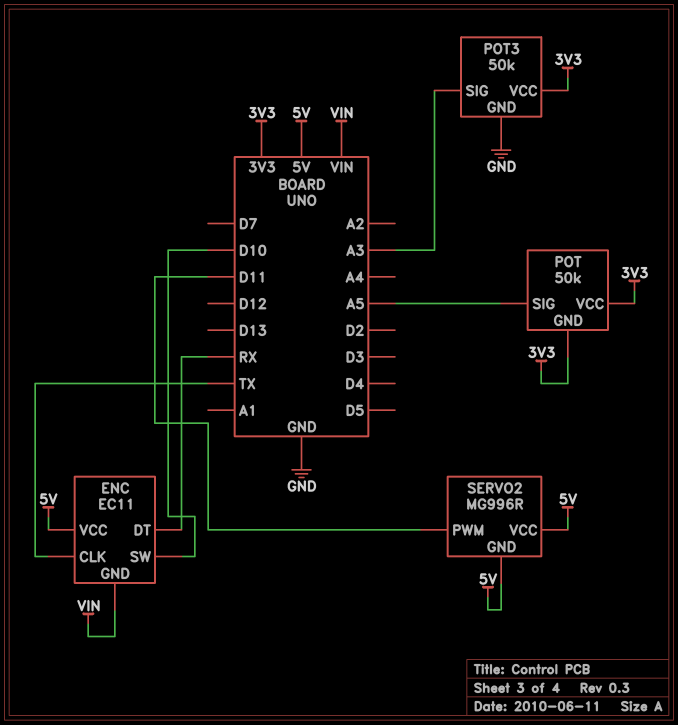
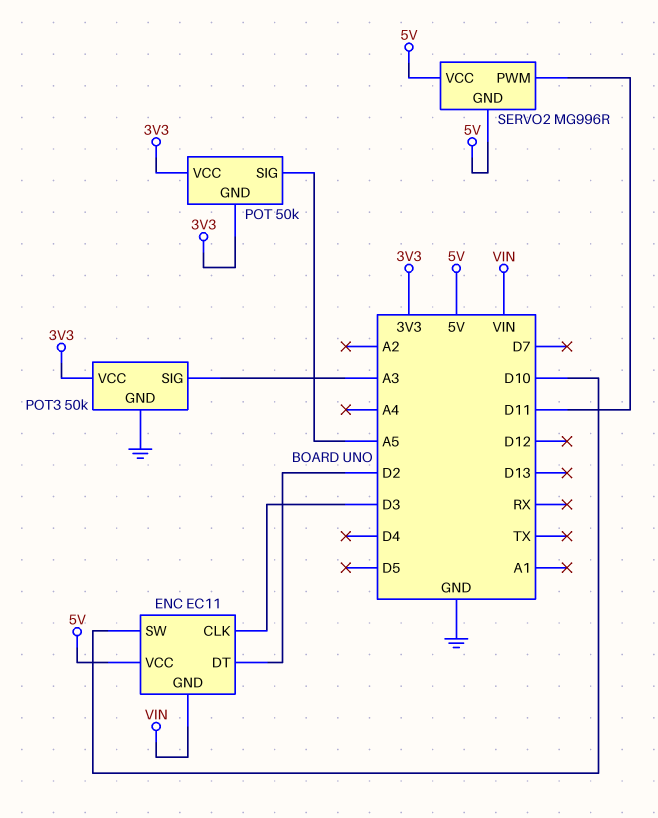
ENC pin CLK: TX -> D3
ENC pin DT: RX -> D2

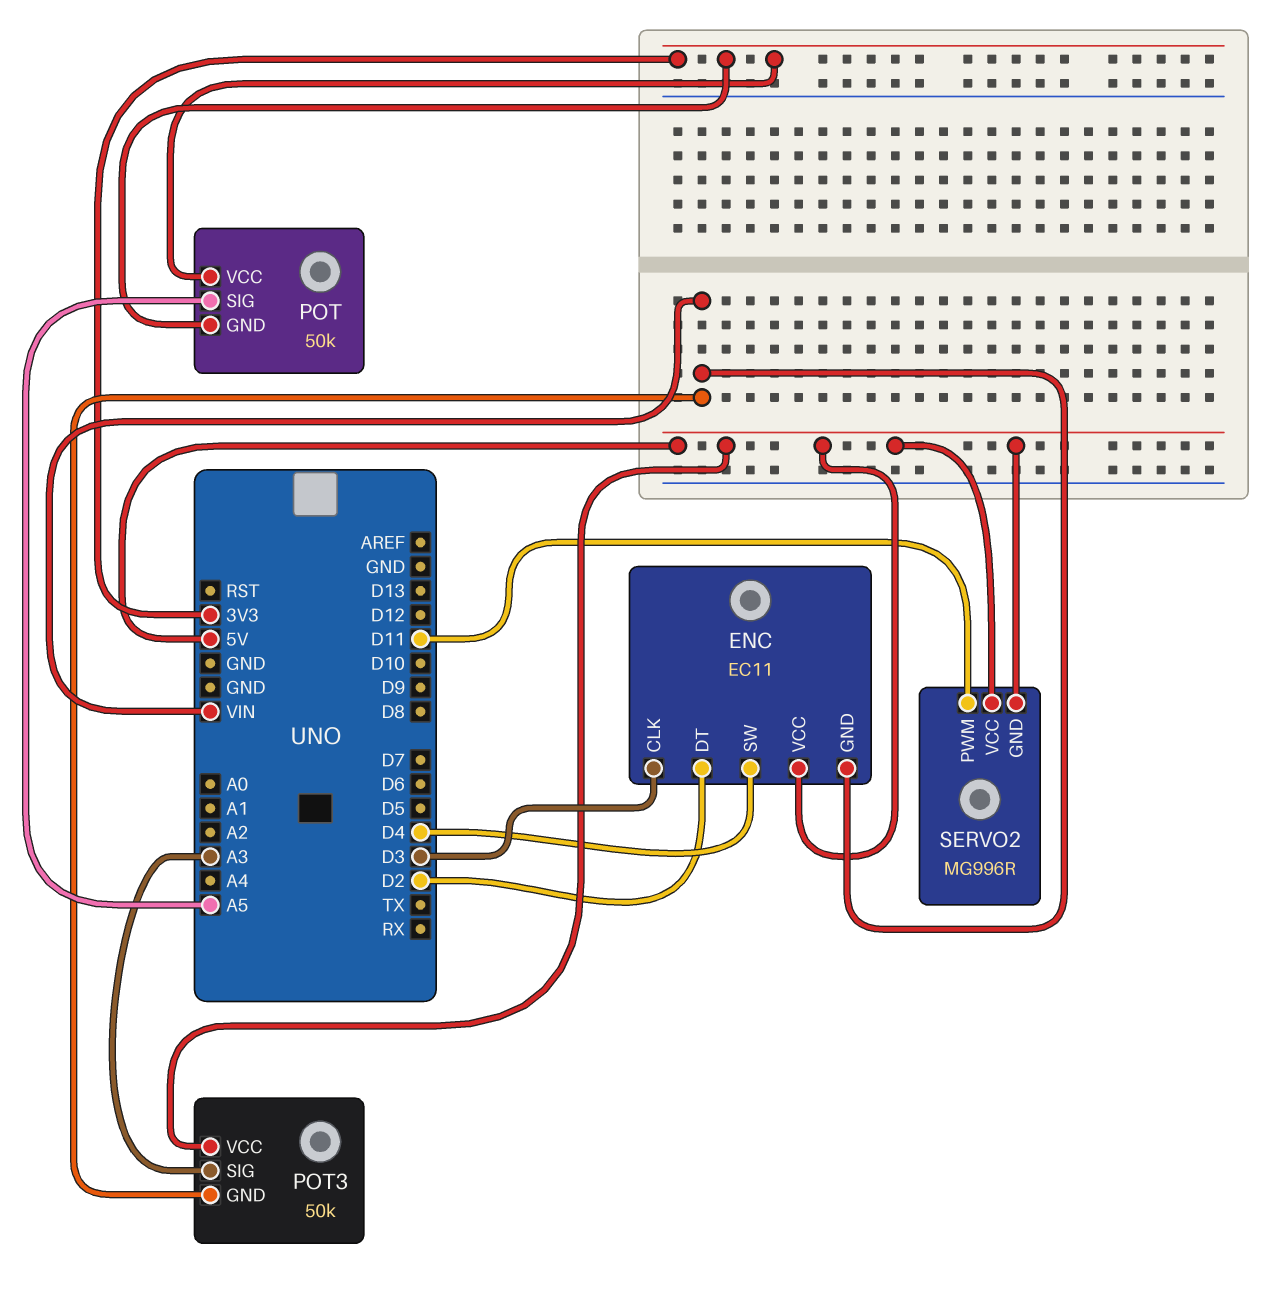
ENC pin SW: D10 -> D4
POT3 pin GND: GND -> VIN
POT3 pin VCC: 3V3 -> 5V

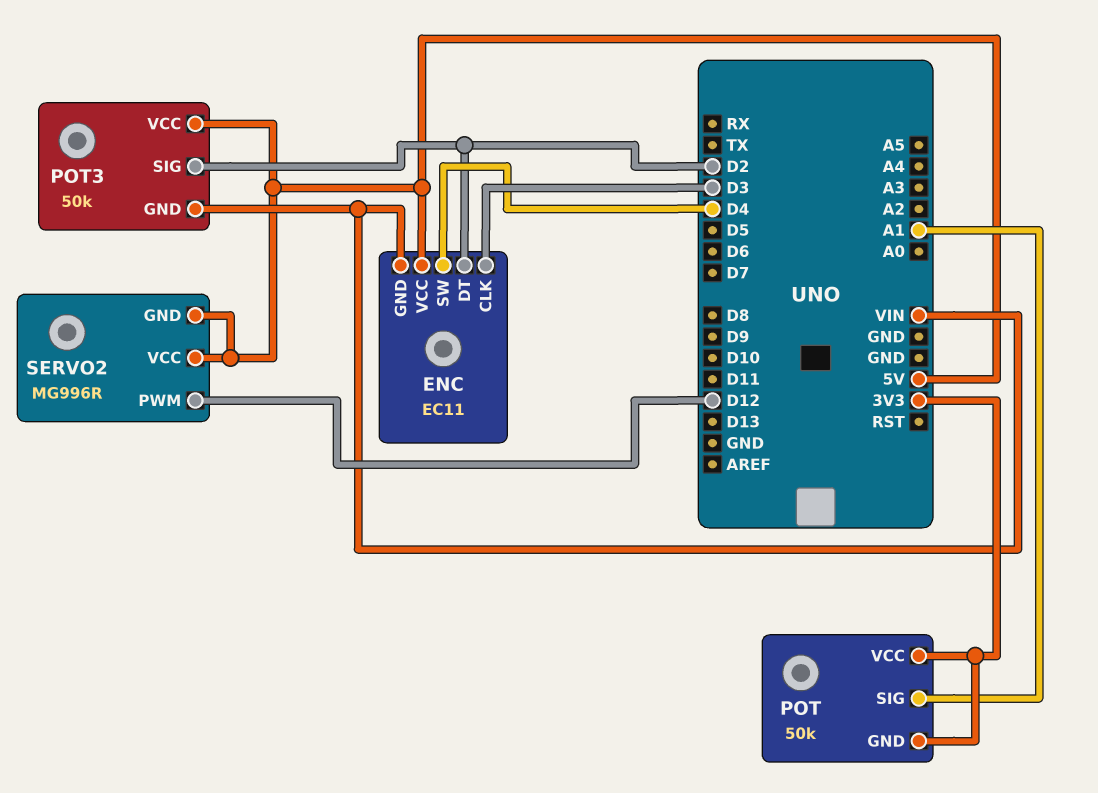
POT pin SIG: A5 -> A1
POT3 pin SIG: A3 -> D2
SERVO2 pin PWM: D11 -> D12

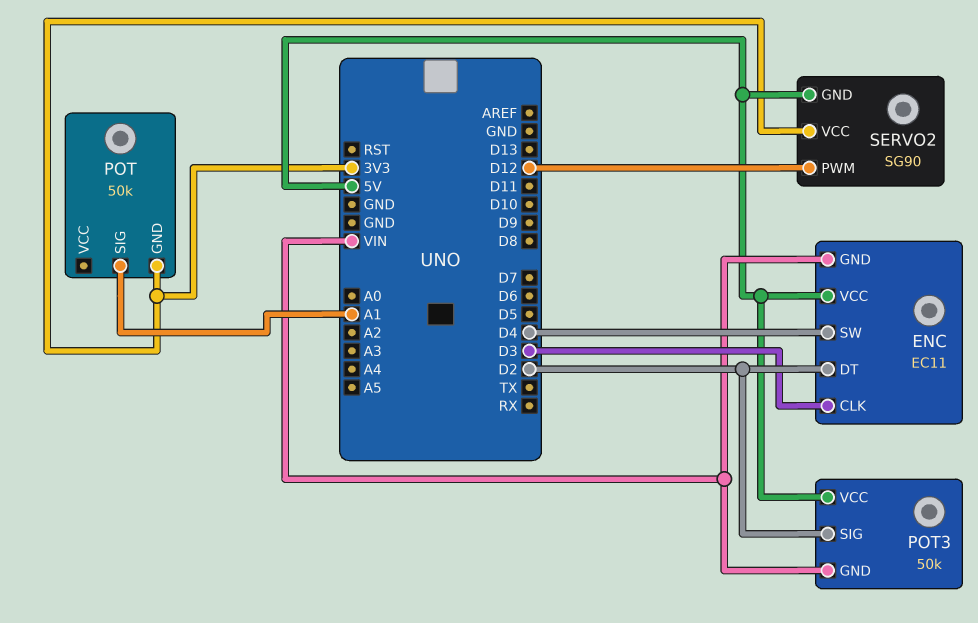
POT pin VCC: 3V3 -> none
SERVO2: MG996R -> SG90
SERVO2 pin VCC: 5V -> 3V3

